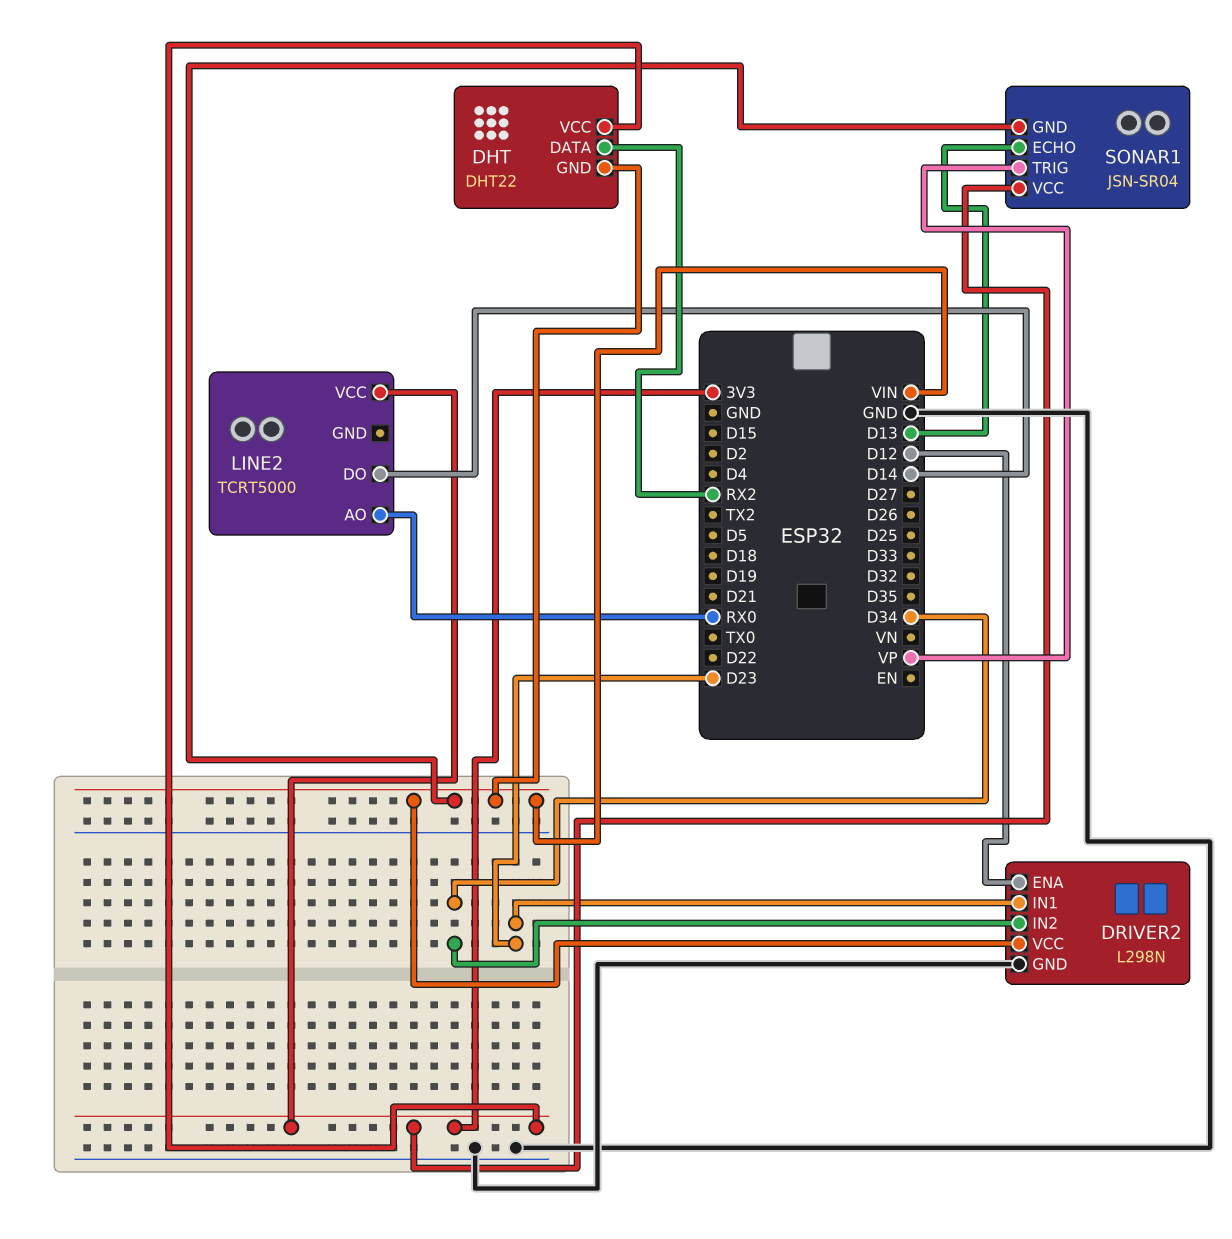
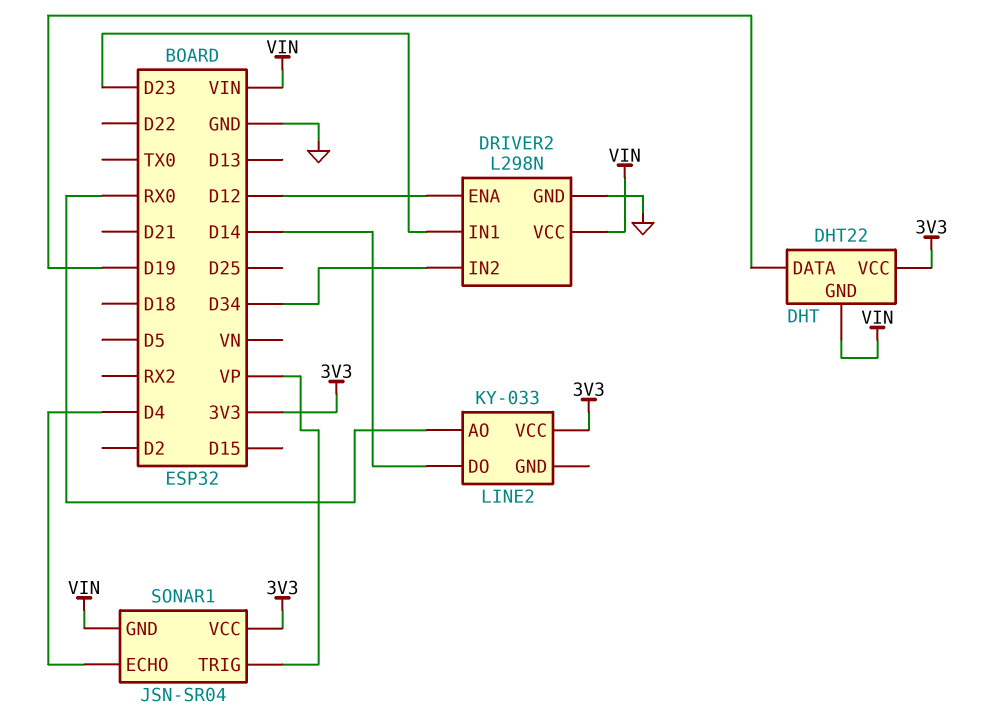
DHT pin DATA: RX2 -> D19
LINE2: TCRT5000 -> KY-033
SONAR1 pin ECHO: D13 -> D4

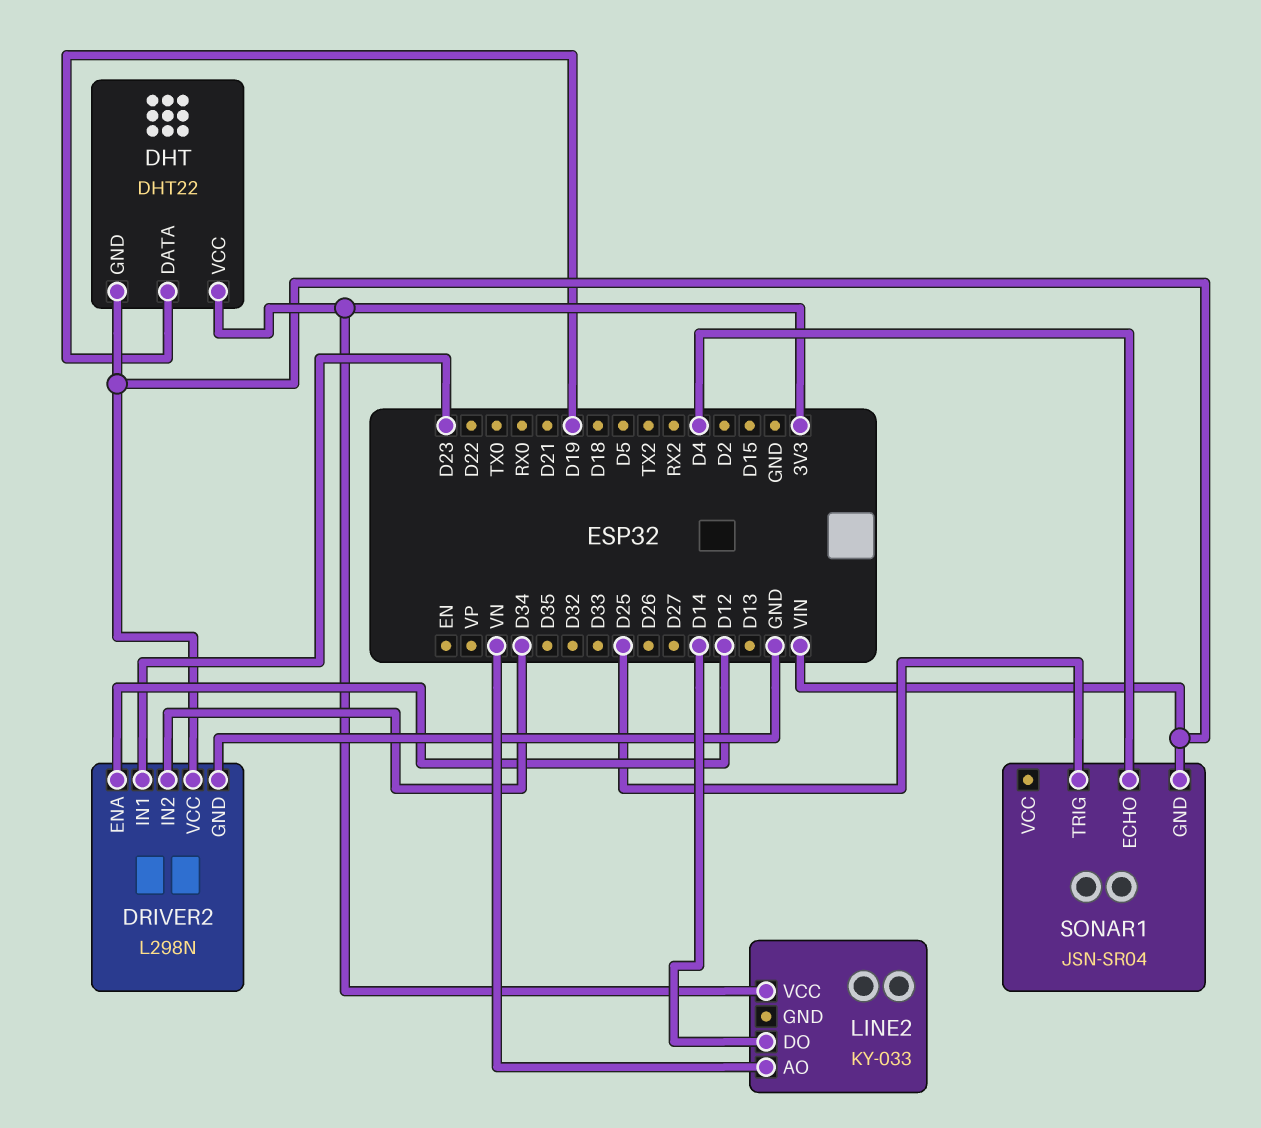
LINE2 pin AO: RX0 -> VN
SONAR1 pin TRIG: VP -> D25
SONAR1 pin VCC: 3V3 -> none

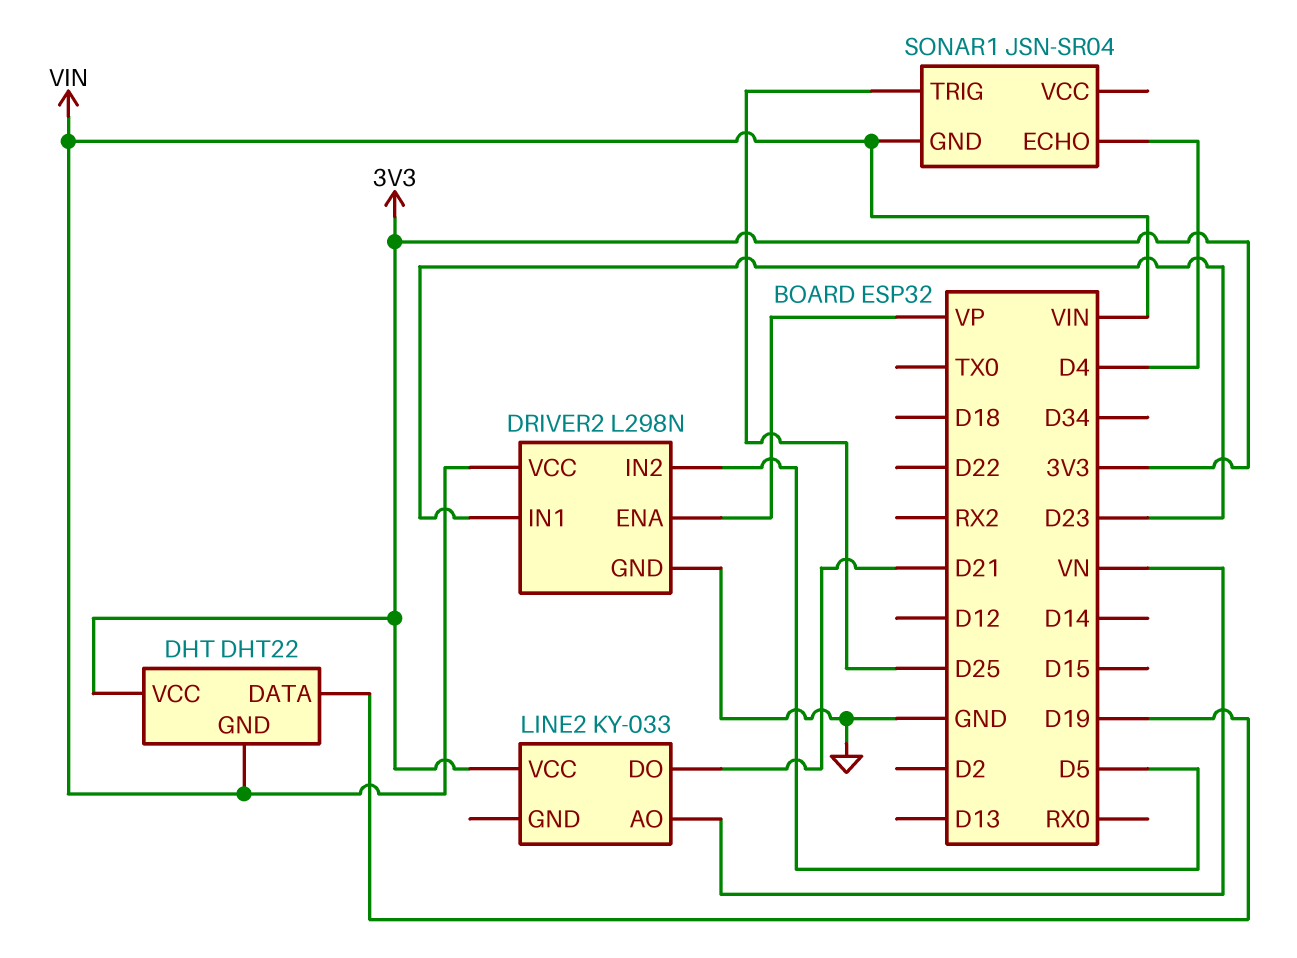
DRIVER2 pin ENA: D12 -> VP
DRIVER2 pin IN2: D34 -> D5
LINE2 pin DO: D14 -> D21

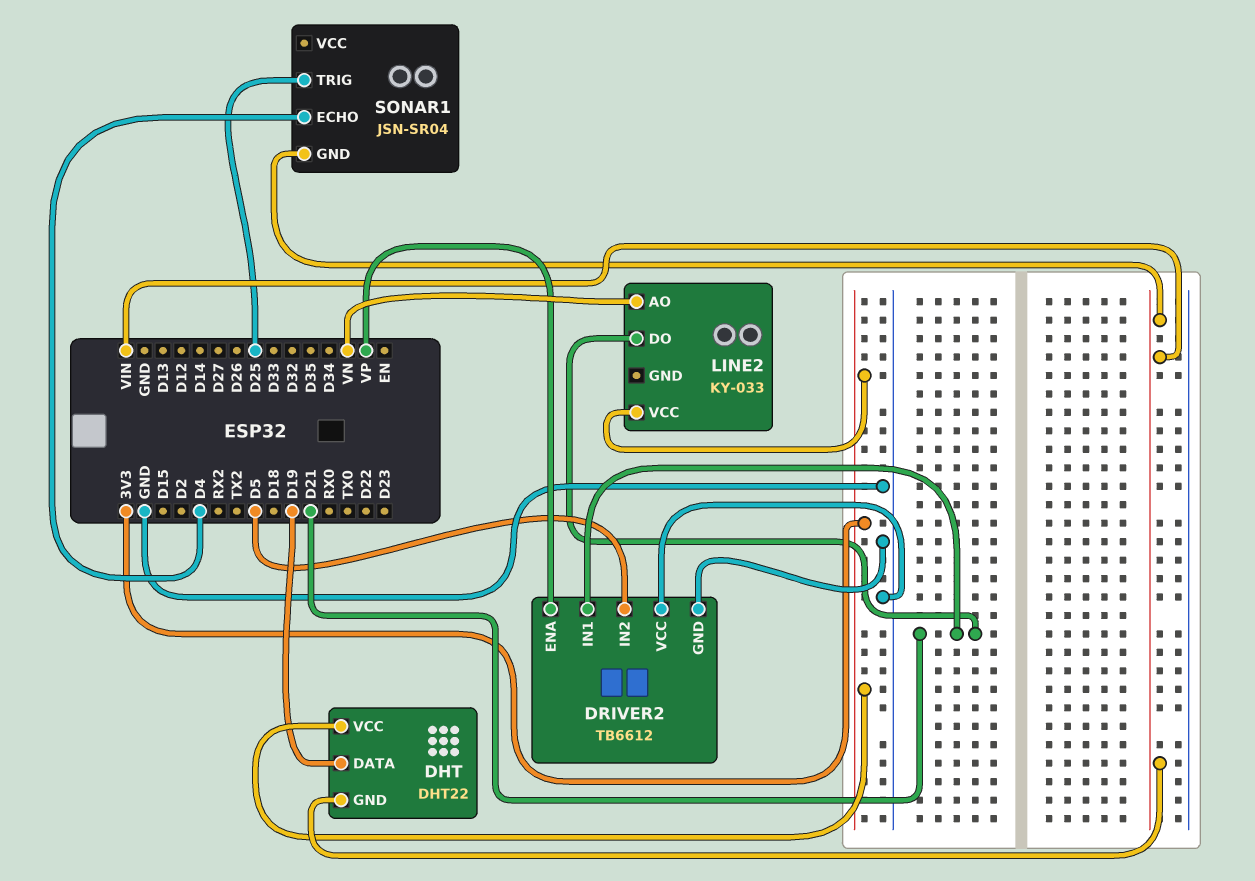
DRIVER2: L298N -> TB6612
DRIVER2 pin IN1: D23 -> D21
DRIVER2 pin VCC: VIN -> GND

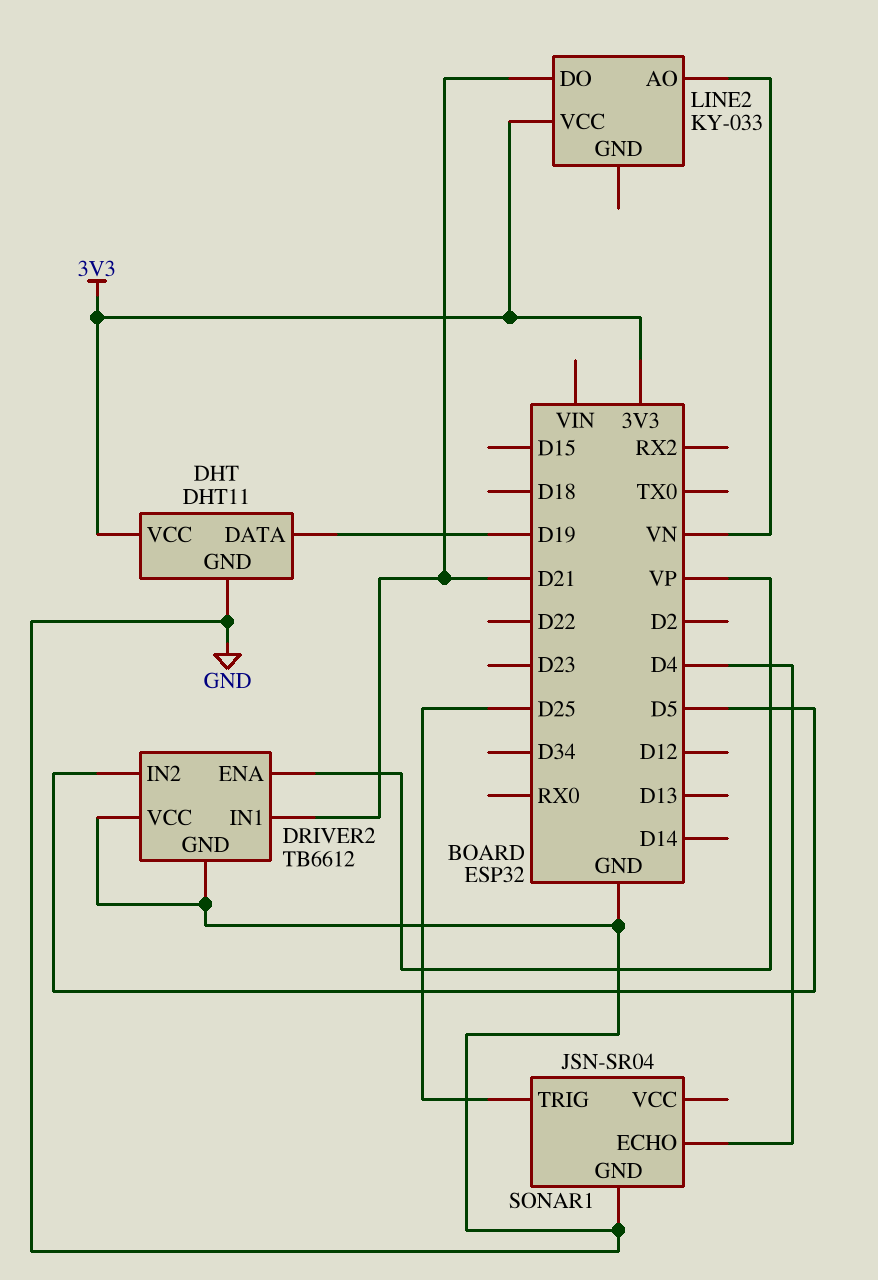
DHT: DHT22 -> DHT11
DHT pin GND: VIN -> GND
SONAR1 pin GND: VIN -> GND

